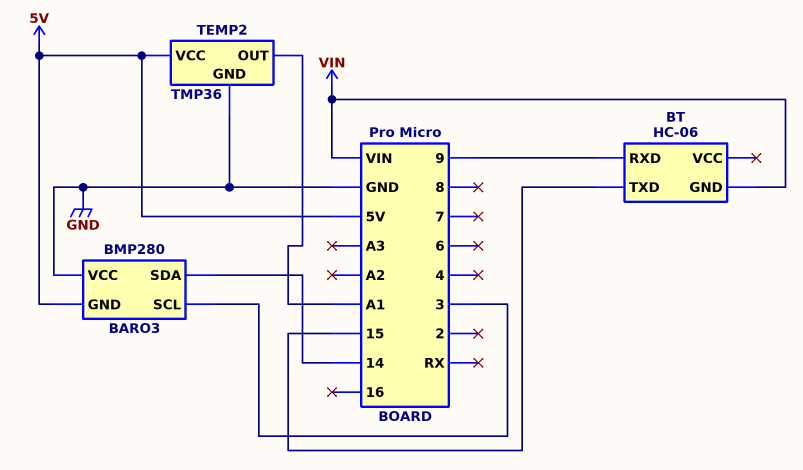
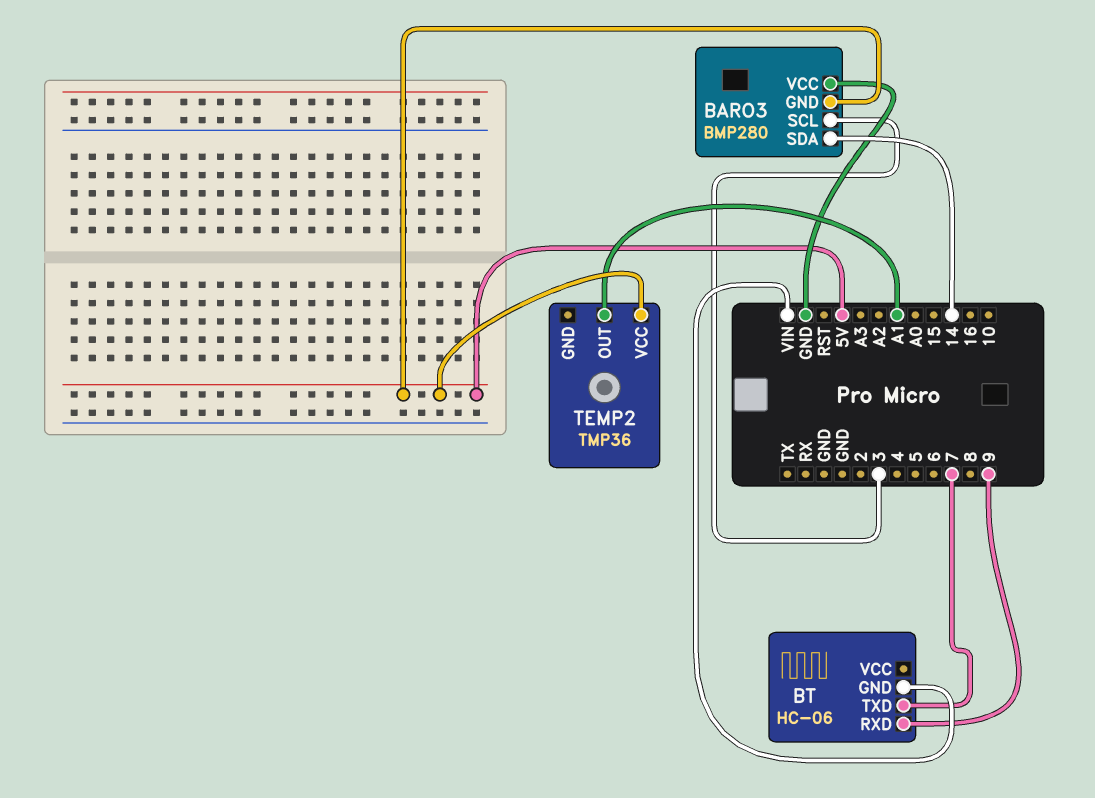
BT pin TXD: 15 -> 7
TEMP2 pin GND: GND -> none

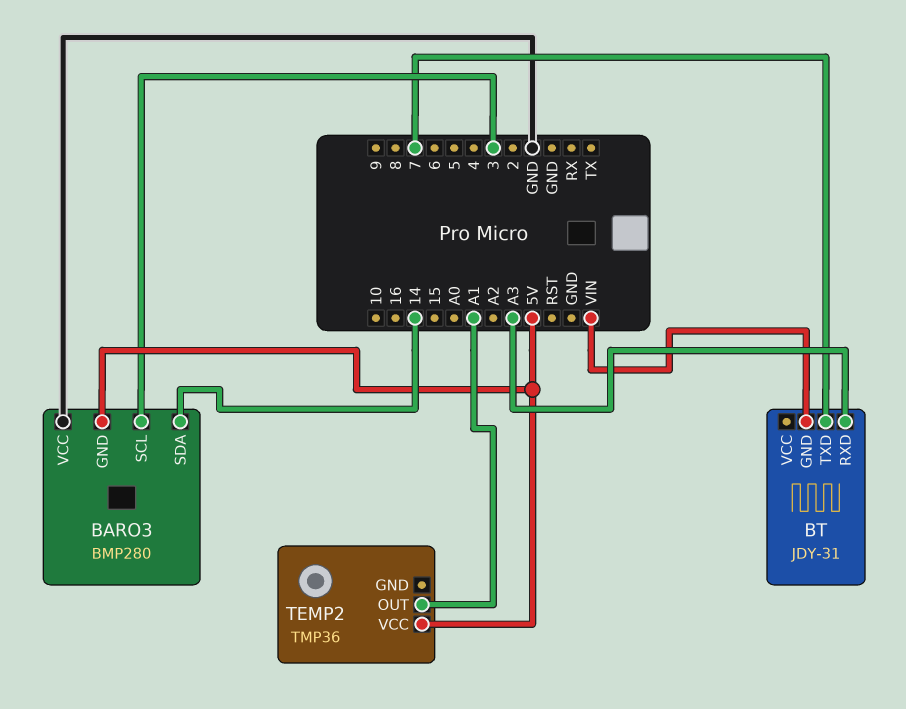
BT: HC-06 -> JDY-31
BT pin RXD: 9 -> A3

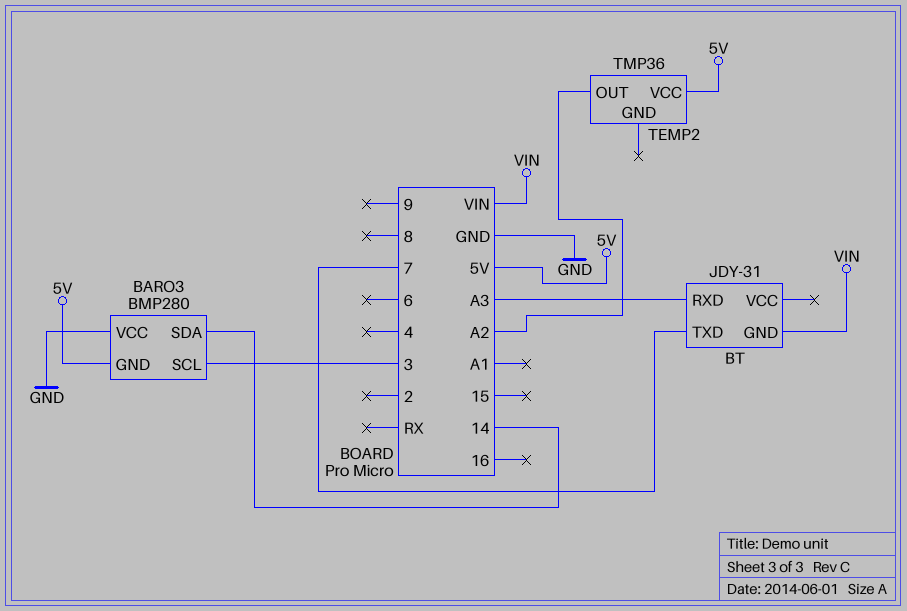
TEMP2 pin OUT: A1 -> A2

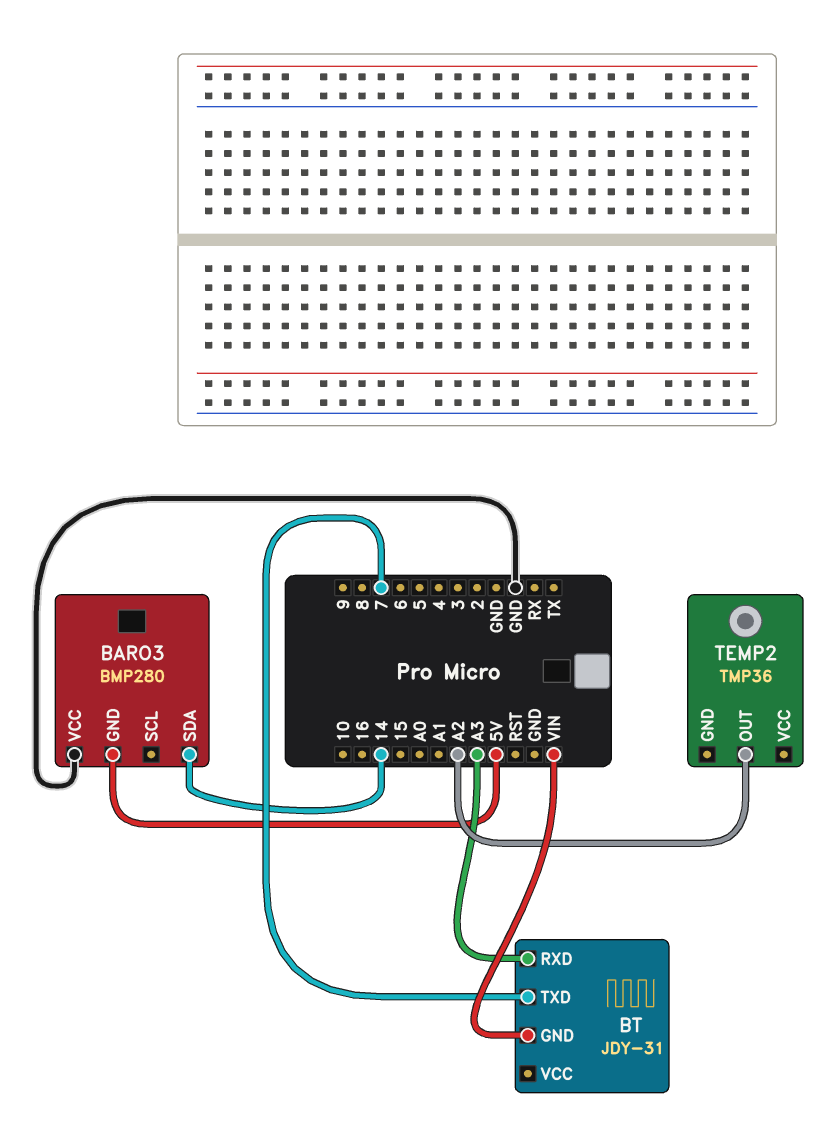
BARO3 pin SCL: 3 -> none
TEMP2 pin VCC: 5V -> none

